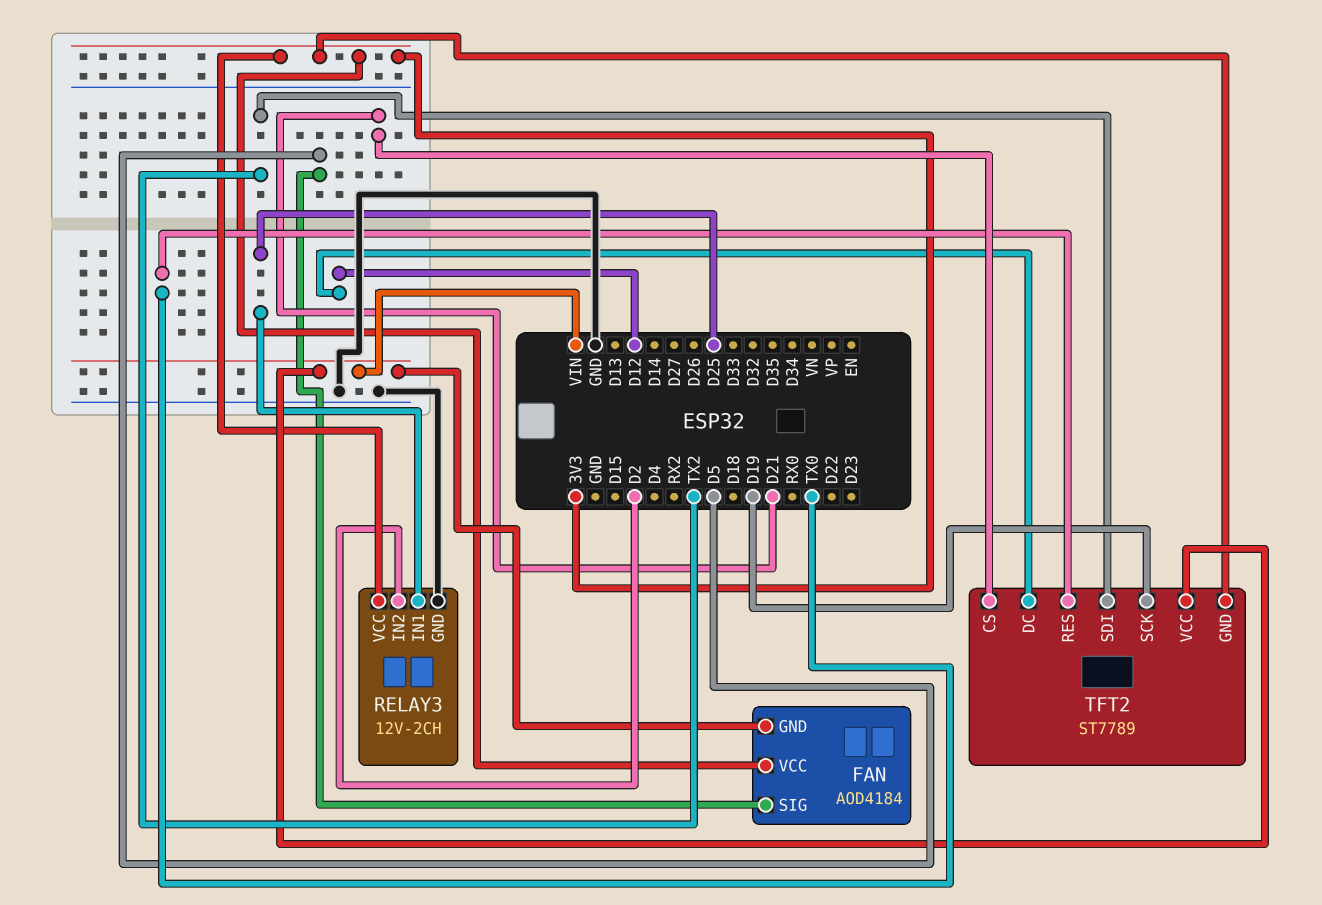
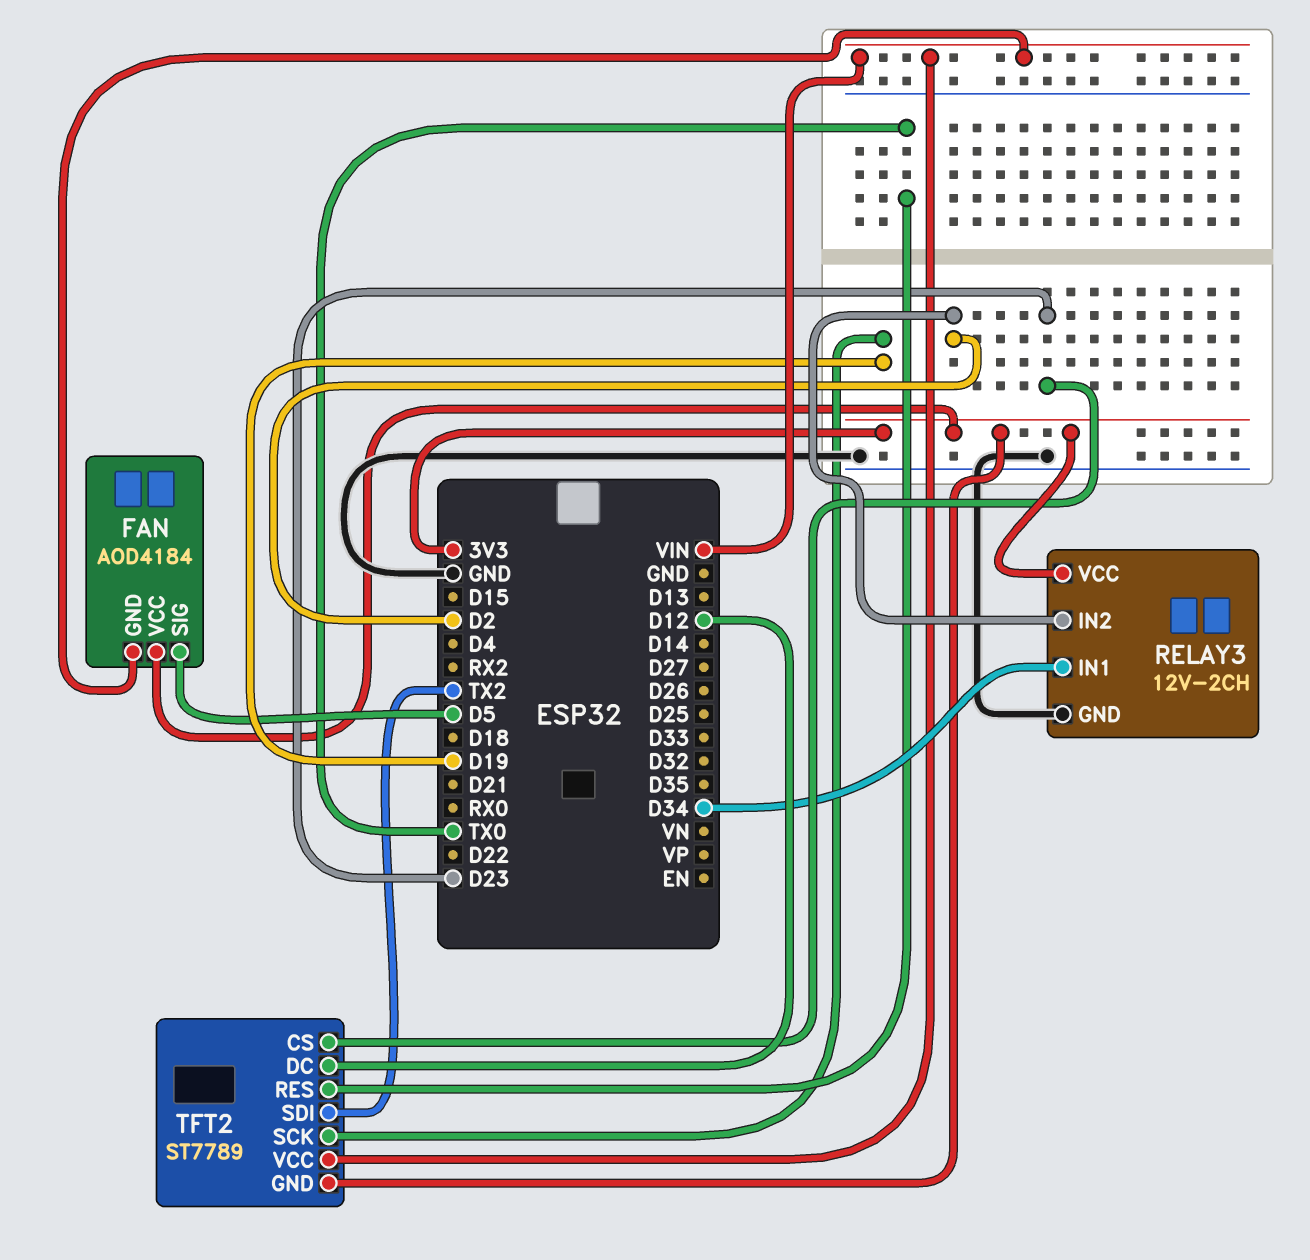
RELAY3 pin IN1: D25 -> D34
TFT2 pin CS: D21 -> D23

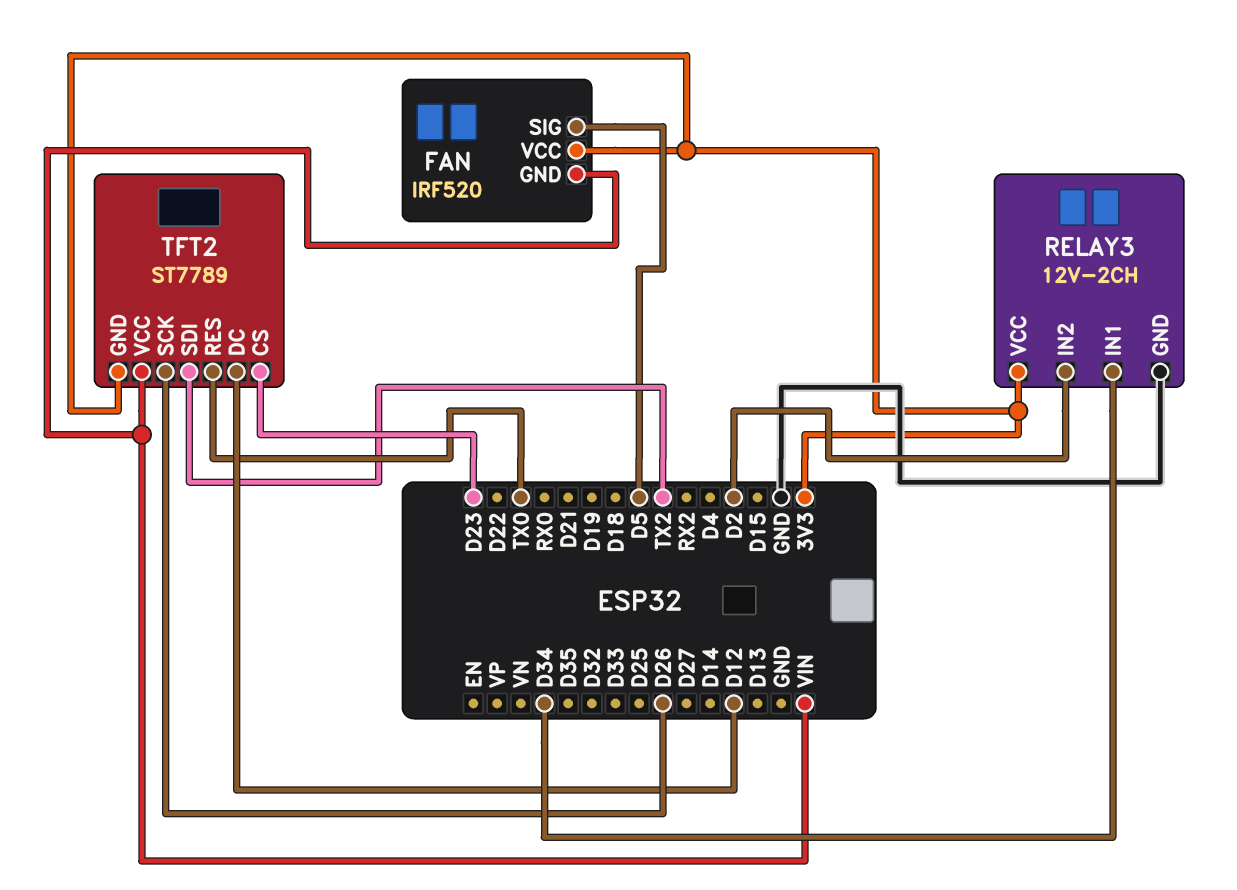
FAN: AOD4184 -> IRF520
TFT2 pin SCK: D19 -> D26

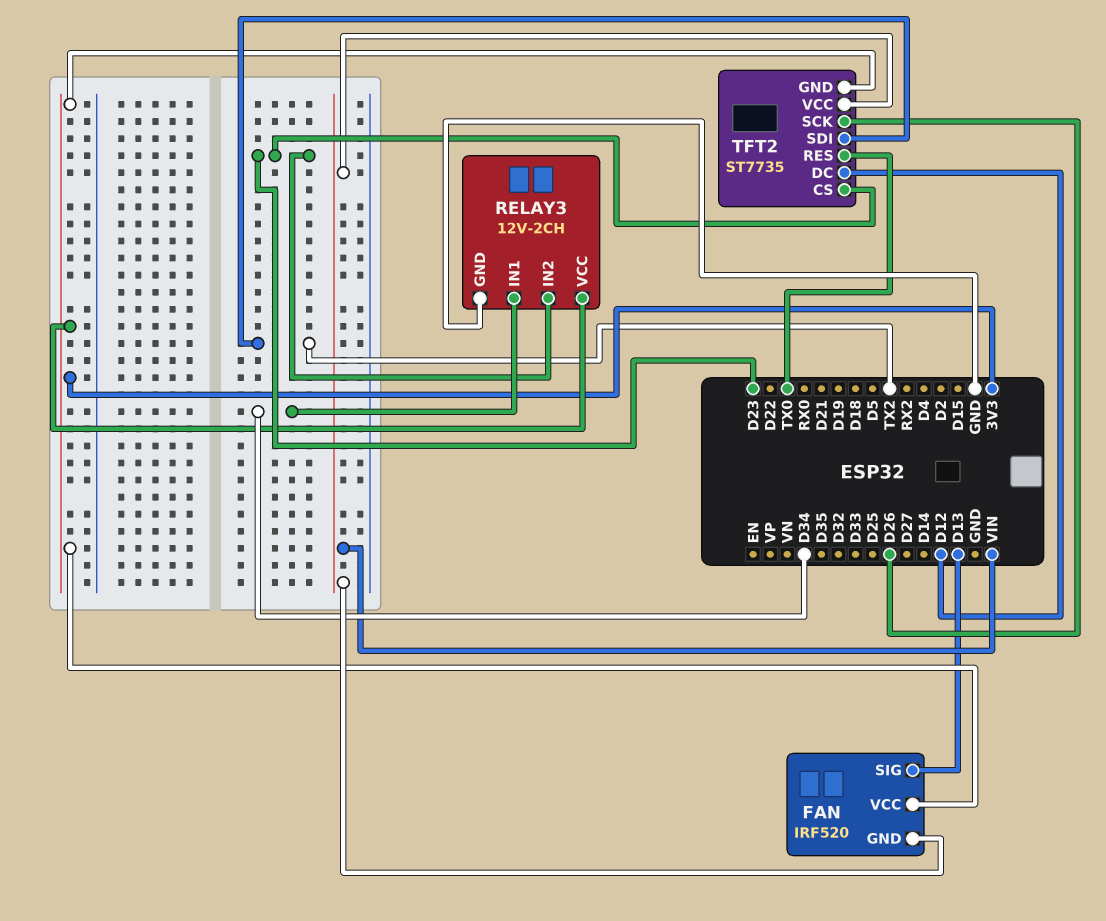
FAN pin SIG: D5 -> D13
RELAY3 pin IN2: D2 -> D23
TFT2: ST7789 -> ST7735

